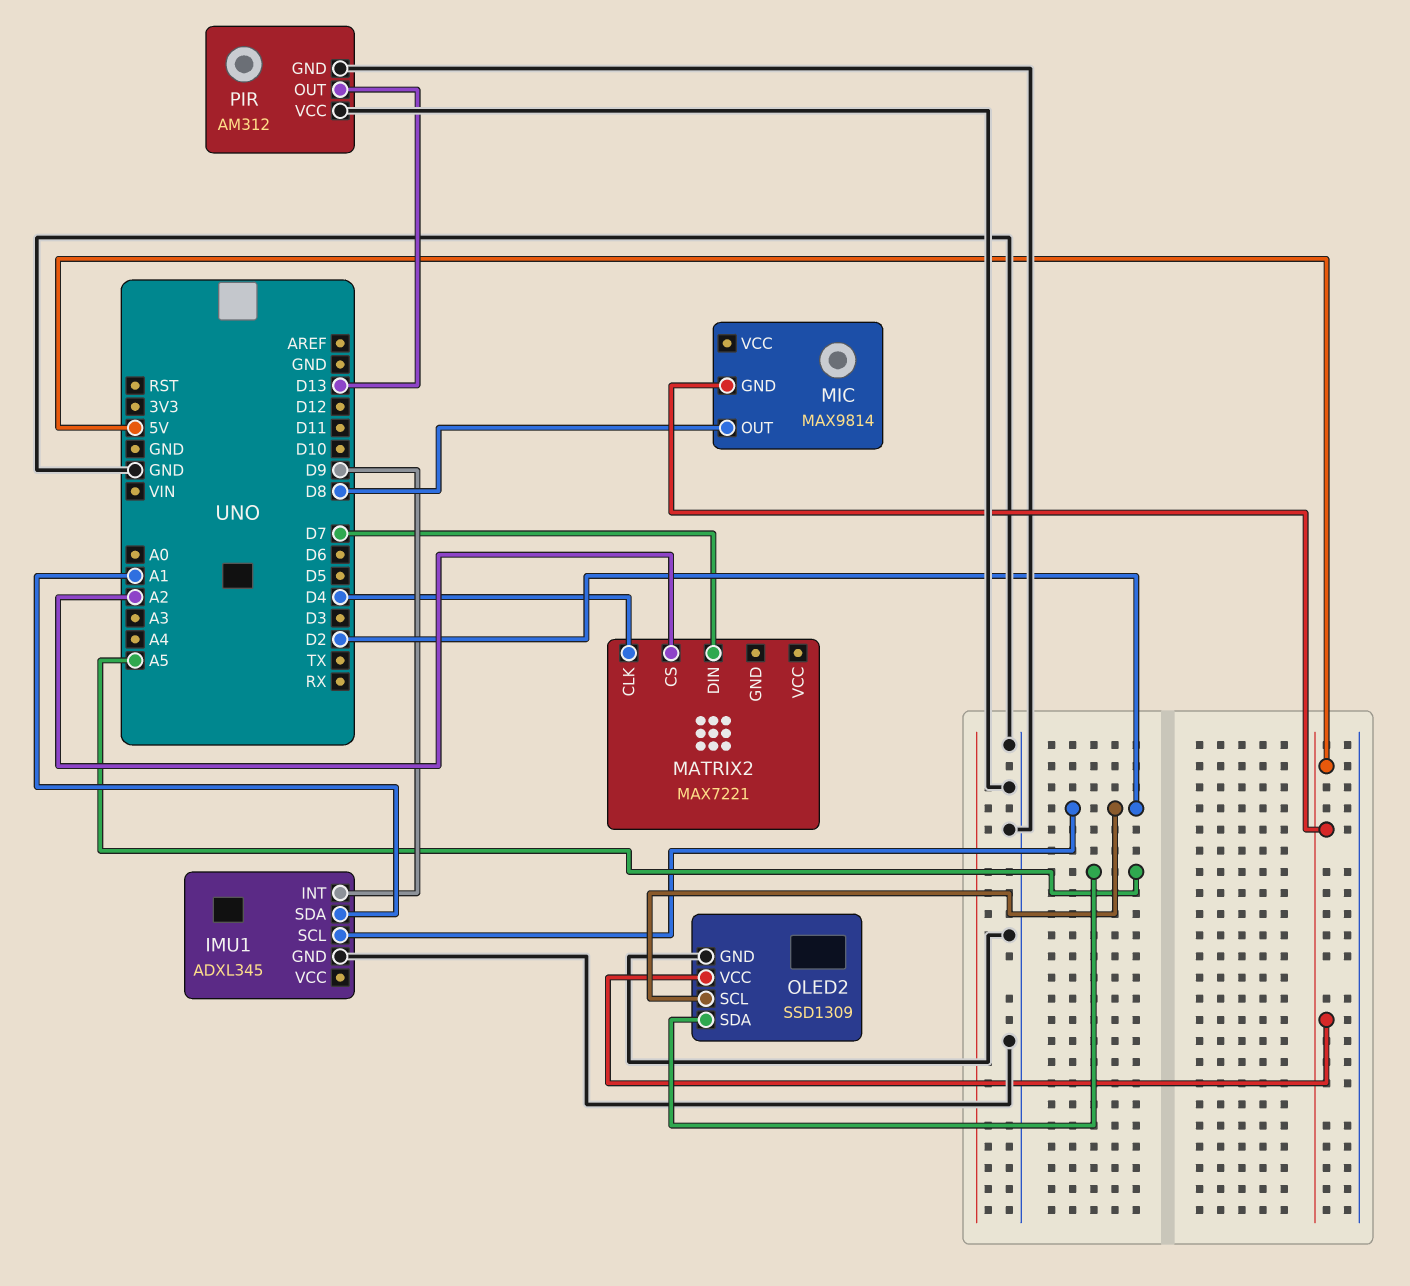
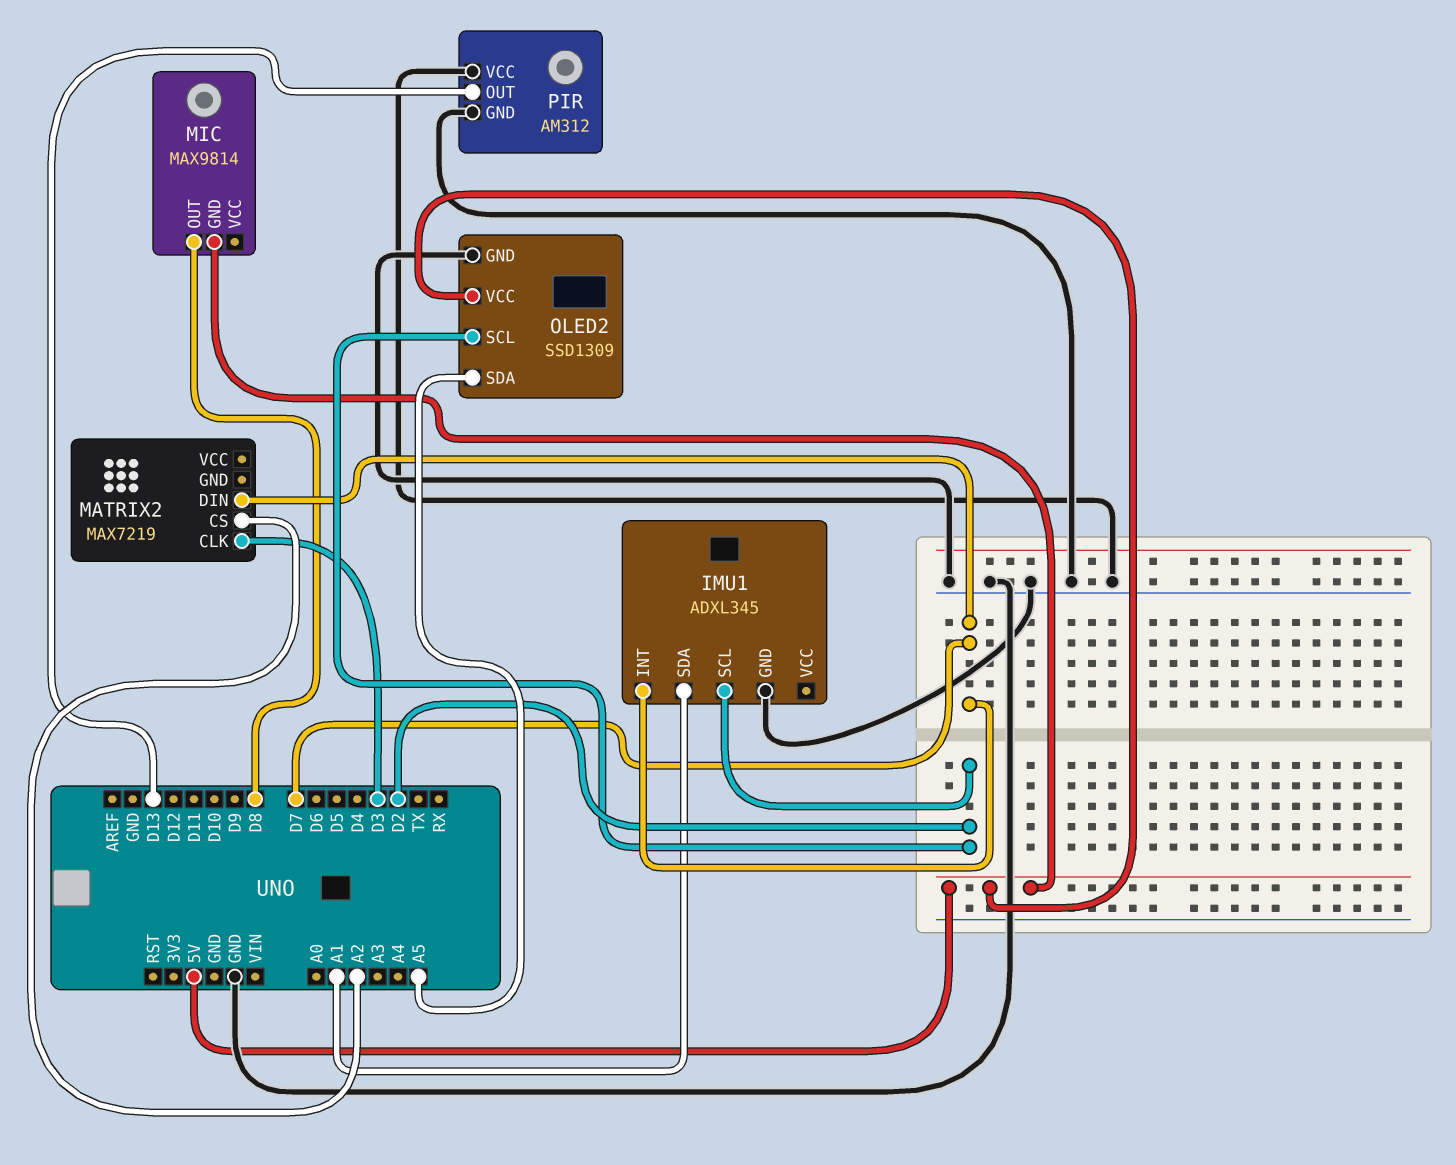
IMU1 pin INT: D9 -> D7
MATRIX2: MAX7221 -> MAX7219
MATRIX2 pin CLK: D4 -> D3

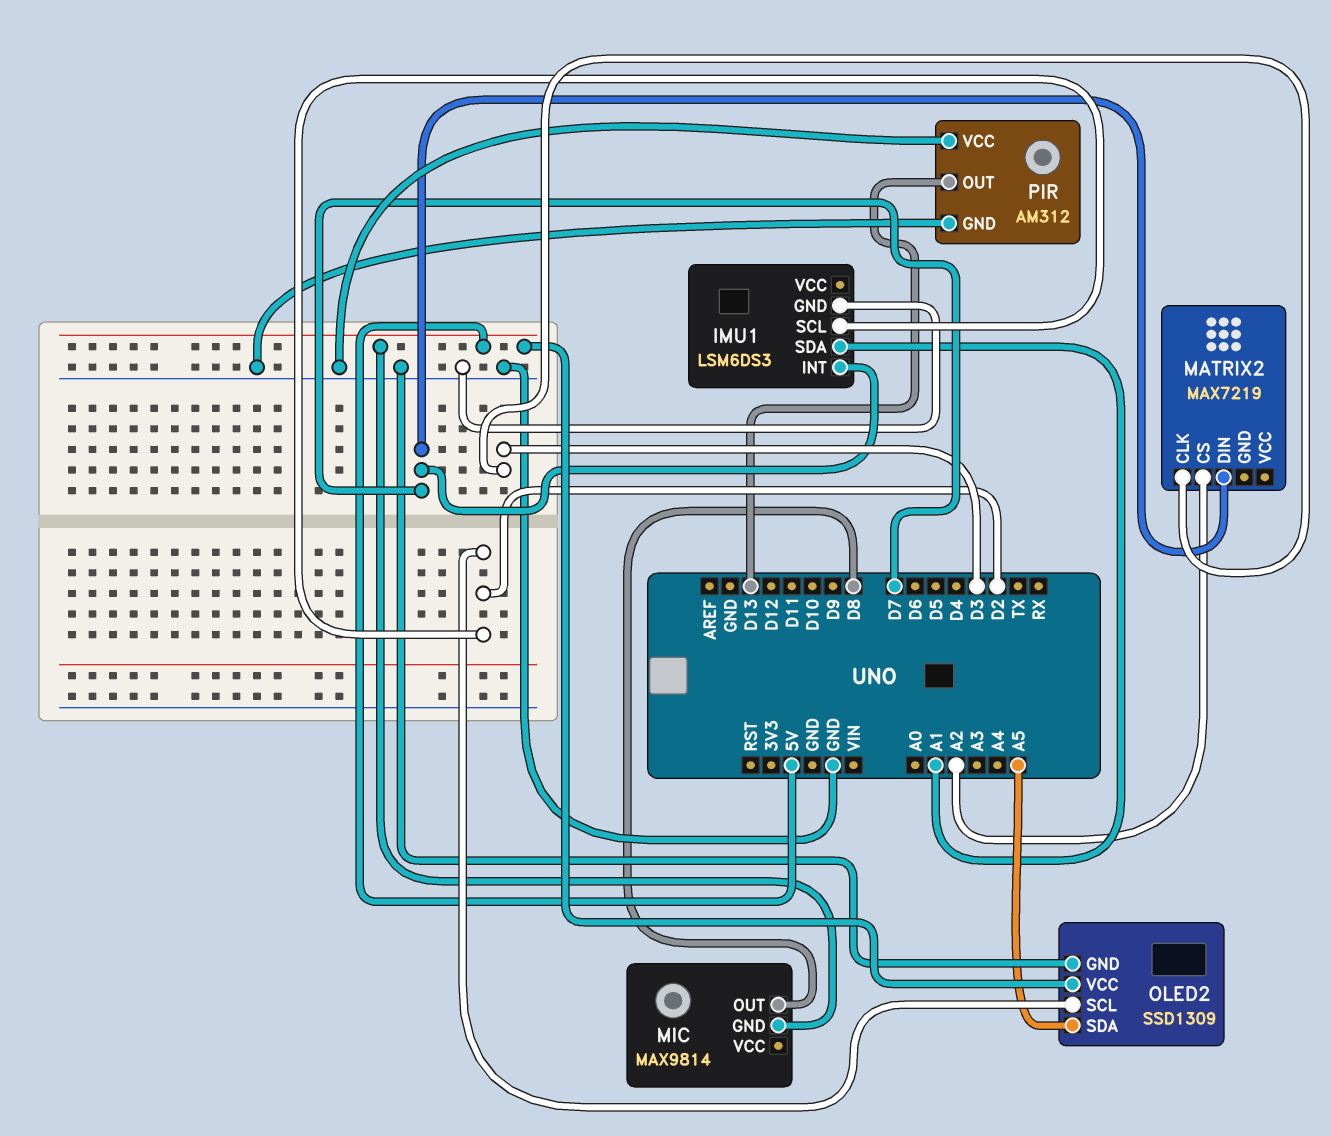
IMU1: ADXL345 -> LSM6DS3

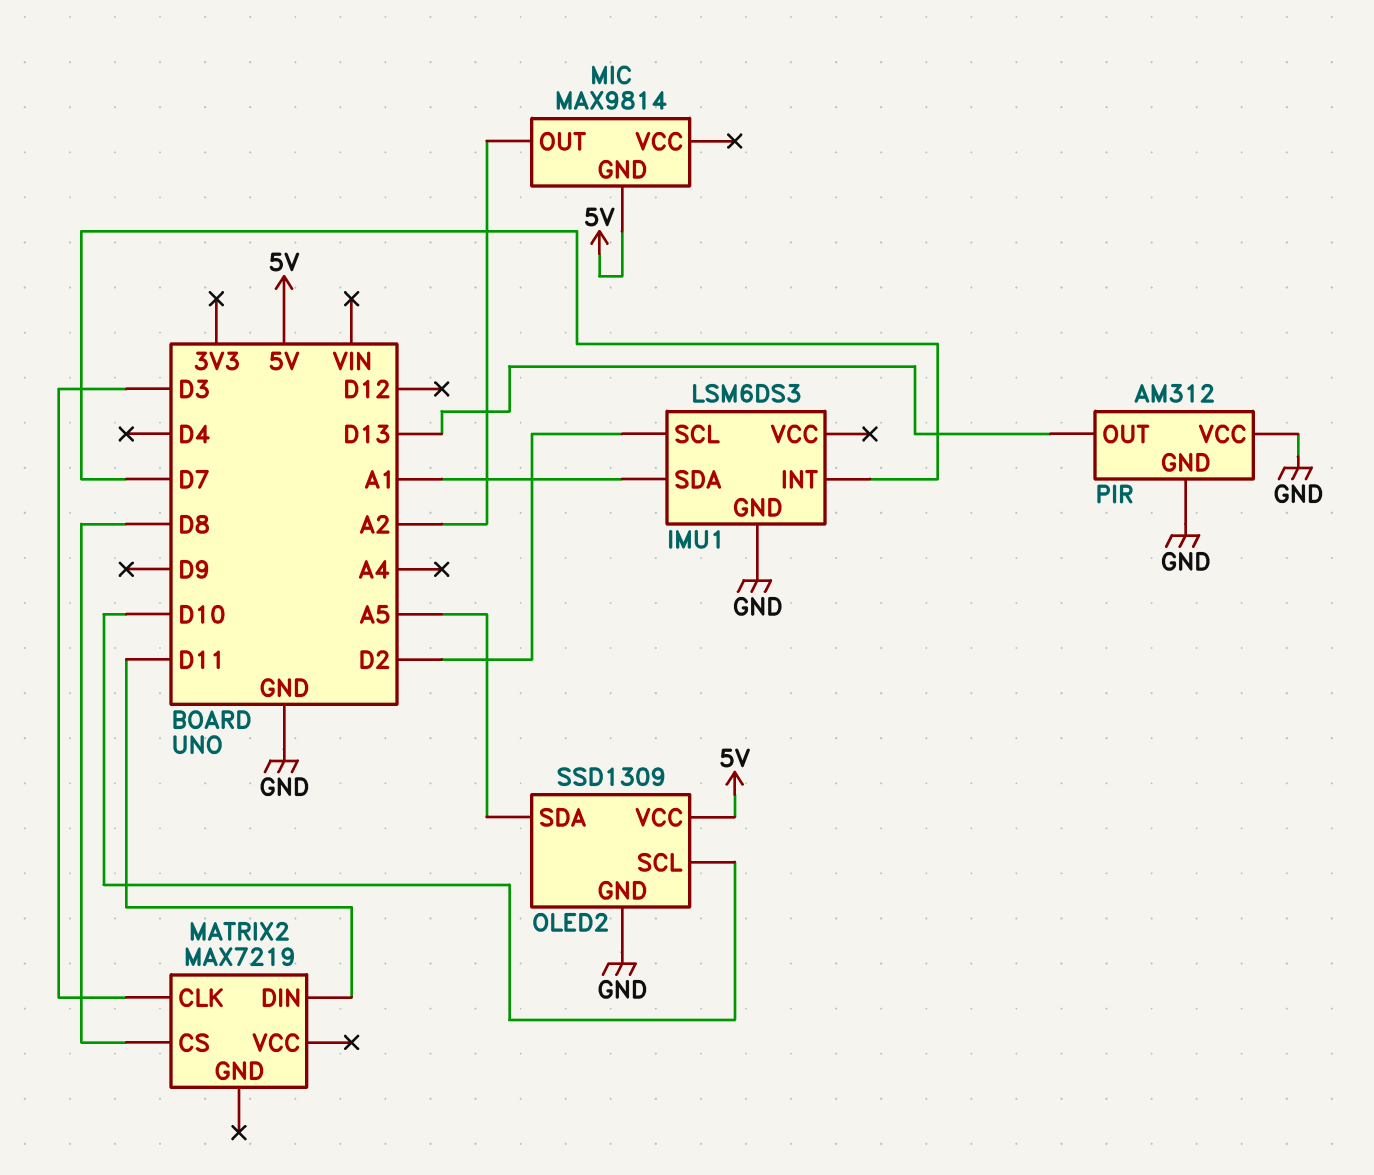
MATRIX2 pin CS: A2 -> D8
MATRIX2 pin DIN: D7 -> D11
MIC pin OUT: D8 -> A2
OLED2 pin SCL: D2 -> D10

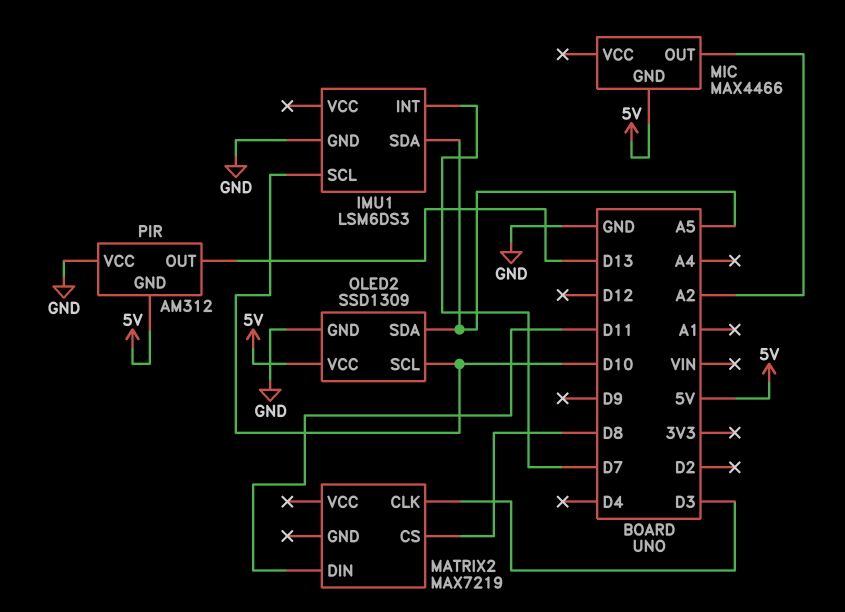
IMU1 pin SCL: D2 -> D10
IMU1 pin SDA: A1 -> A5
MIC: MAX9814 -> MAX4466
PIR pin GND: GND -> 5V

